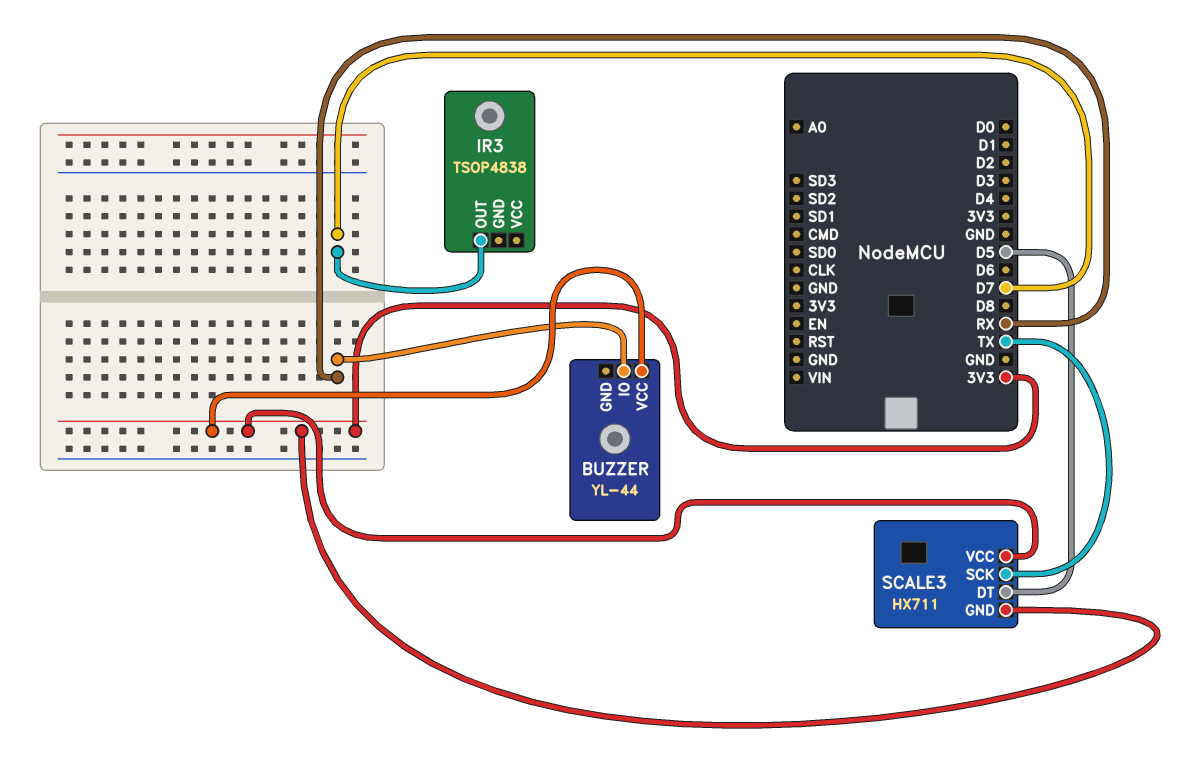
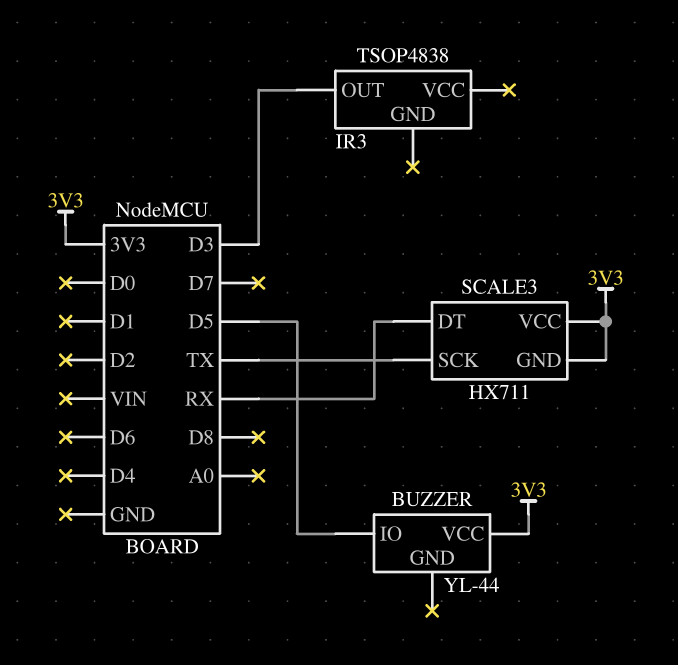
BUZZER pin IO: RX -> D5
IR3 pin OUT: D7 -> D3
SCALE3 pin DT: D5 -> RX

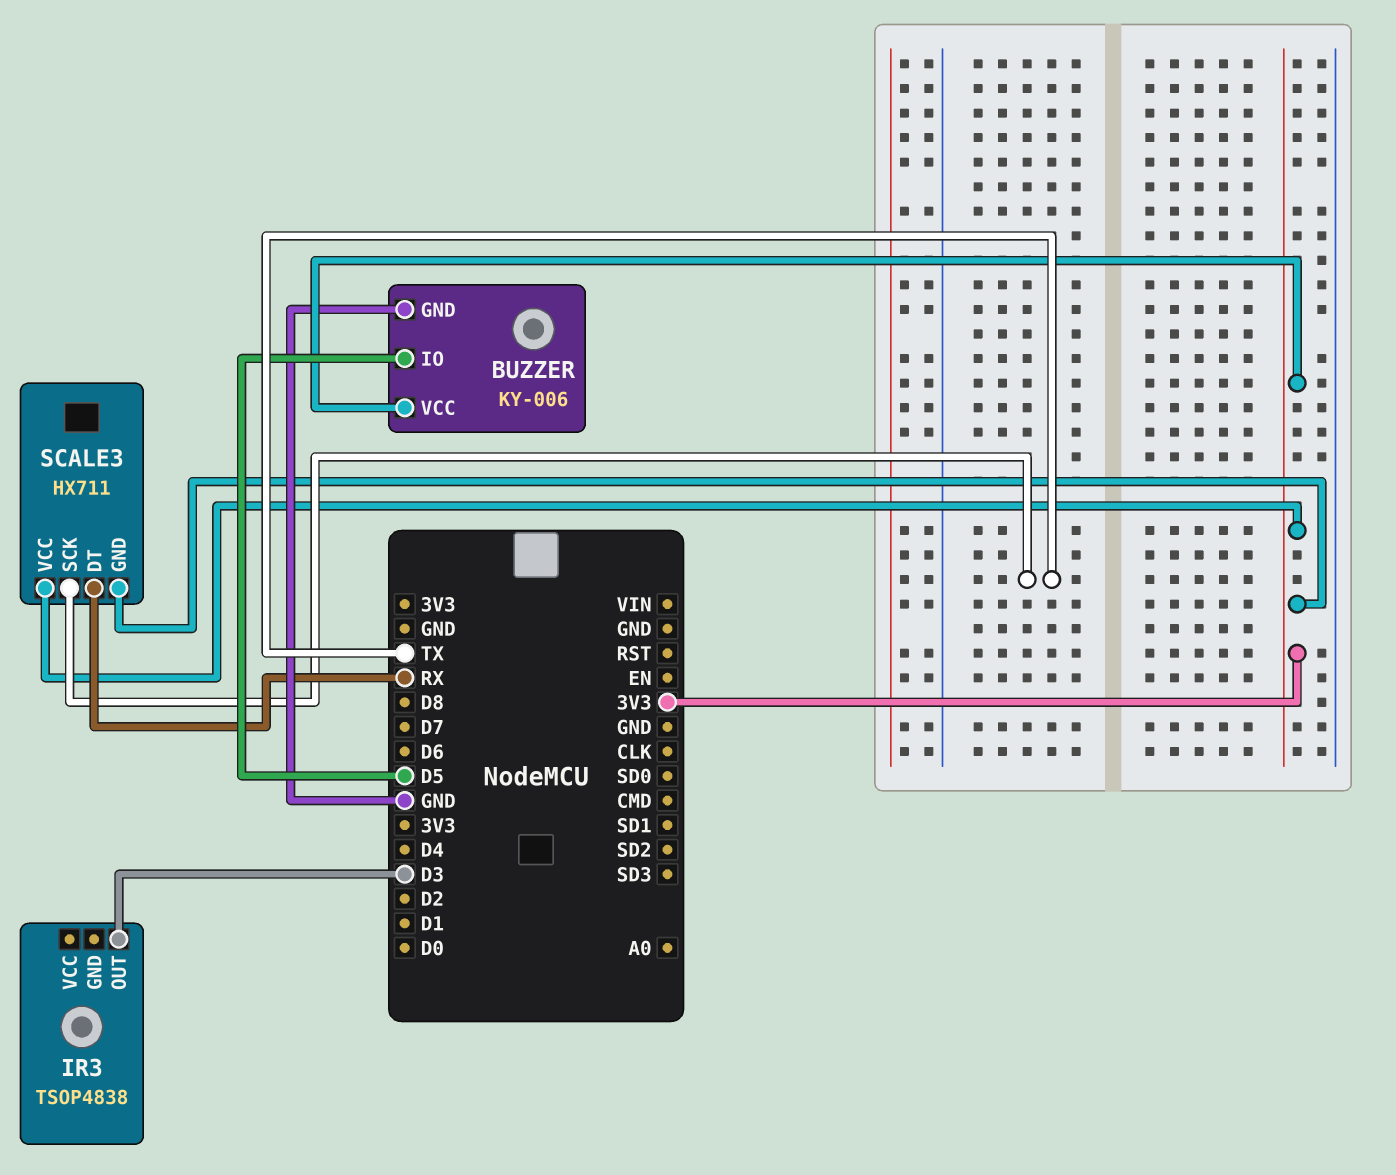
BUZZER: YL-44 -> KY-006
BUZZER pin GND: none -> GND

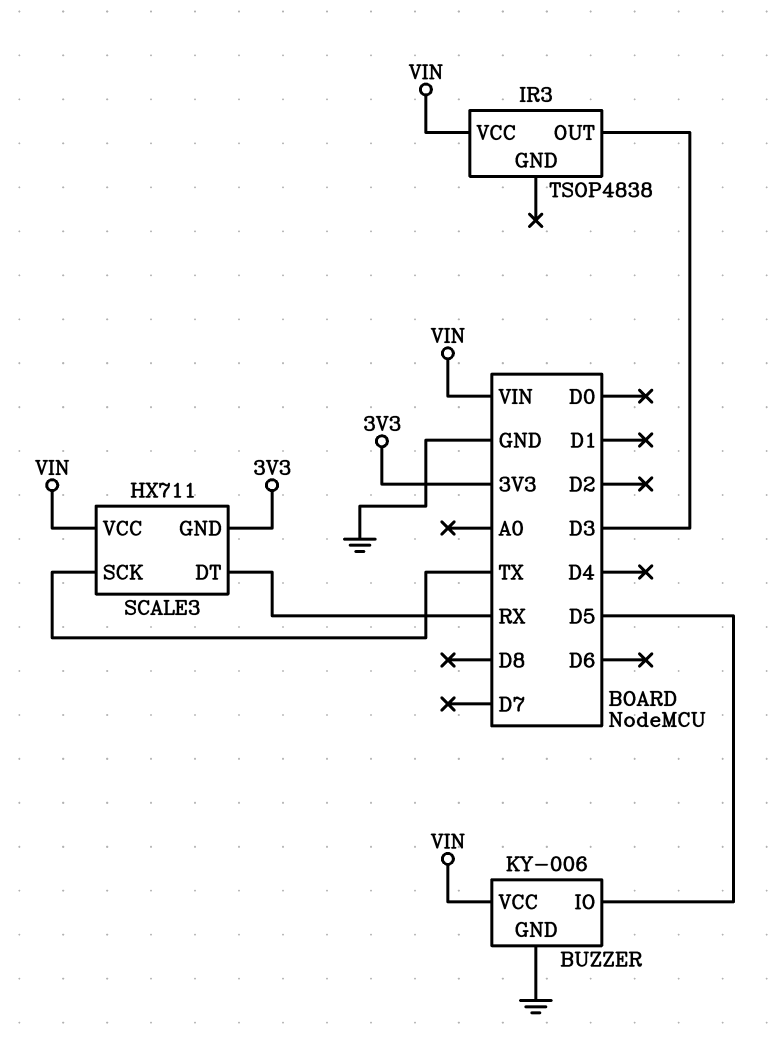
BUZZER pin VCC: 3V3 -> VIN
IR3 pin VCC: none -> VIN
SCALE3 pin VCC: 3V3 -> VIN

